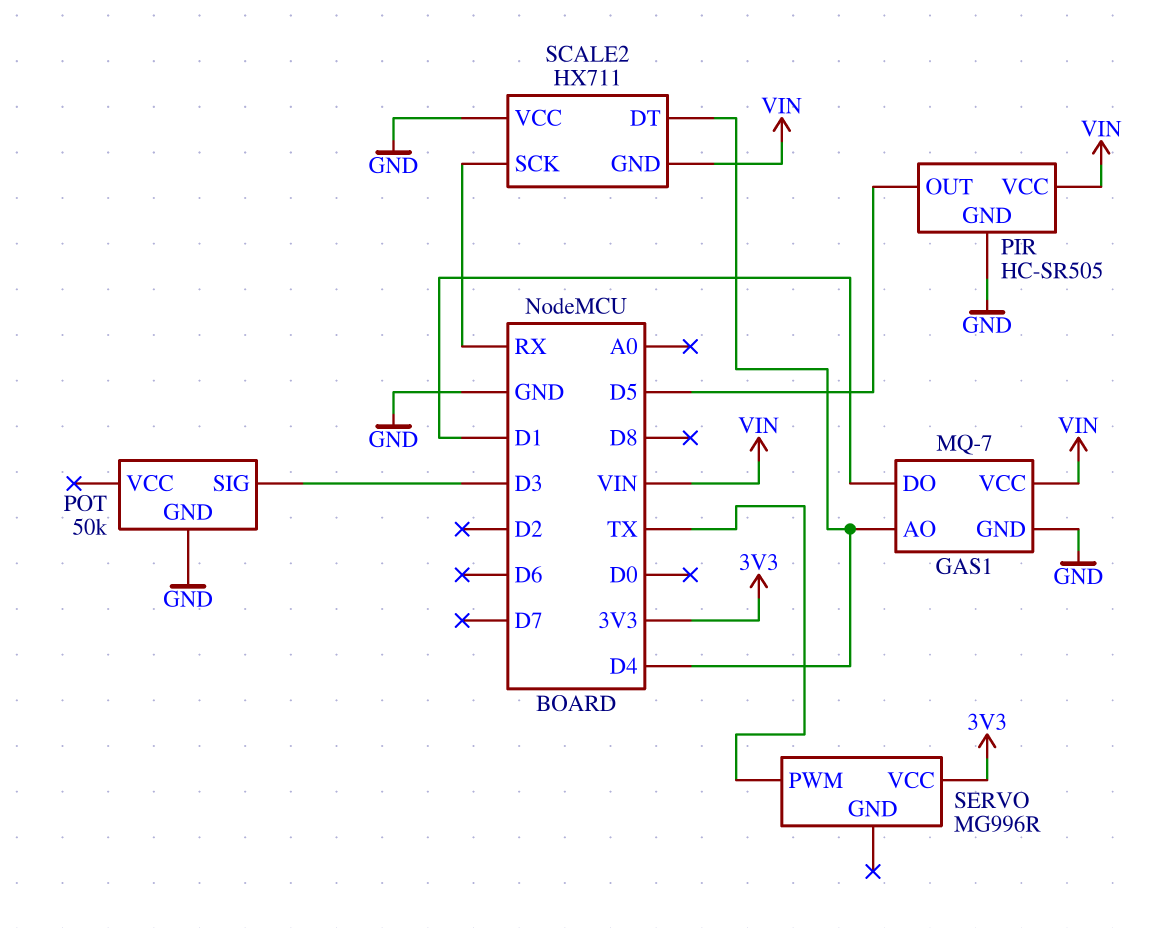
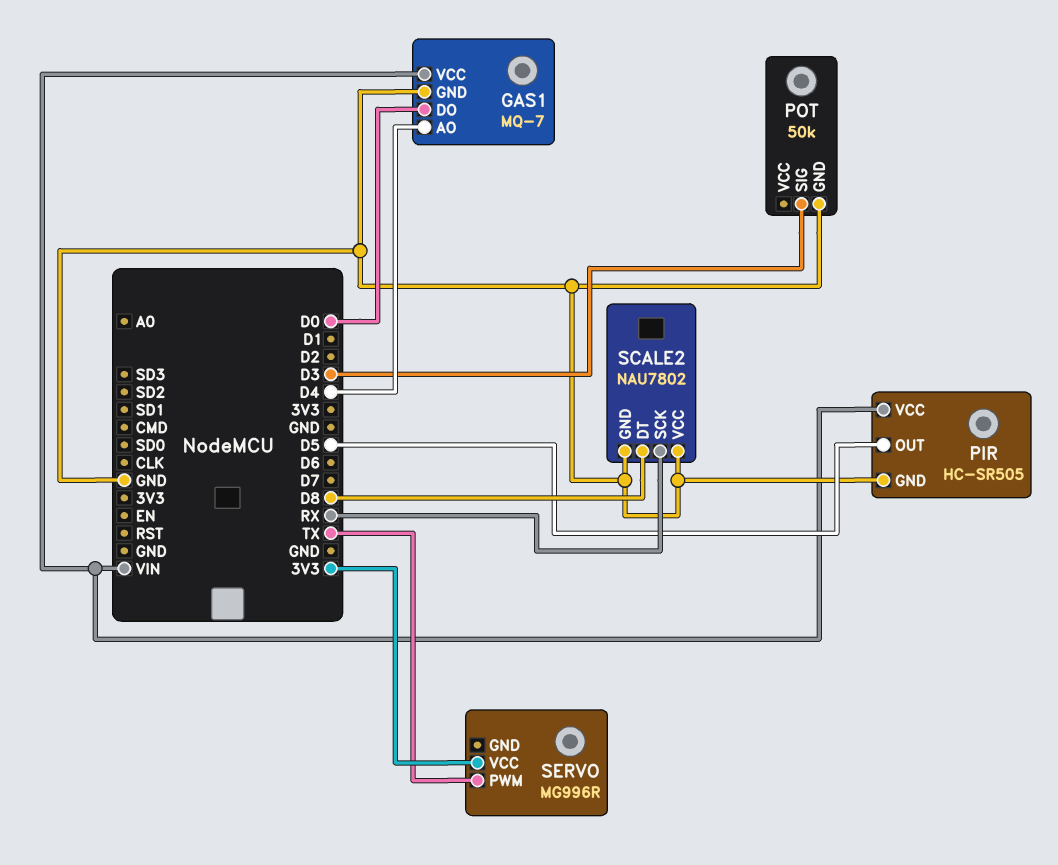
GAS1 pin DO: D1 -> D0
SCALE2: HX711 -> NAU7802
SCALE2 pin DT: D4 -> D8
SCALE2 pin GND: VIN -> GND

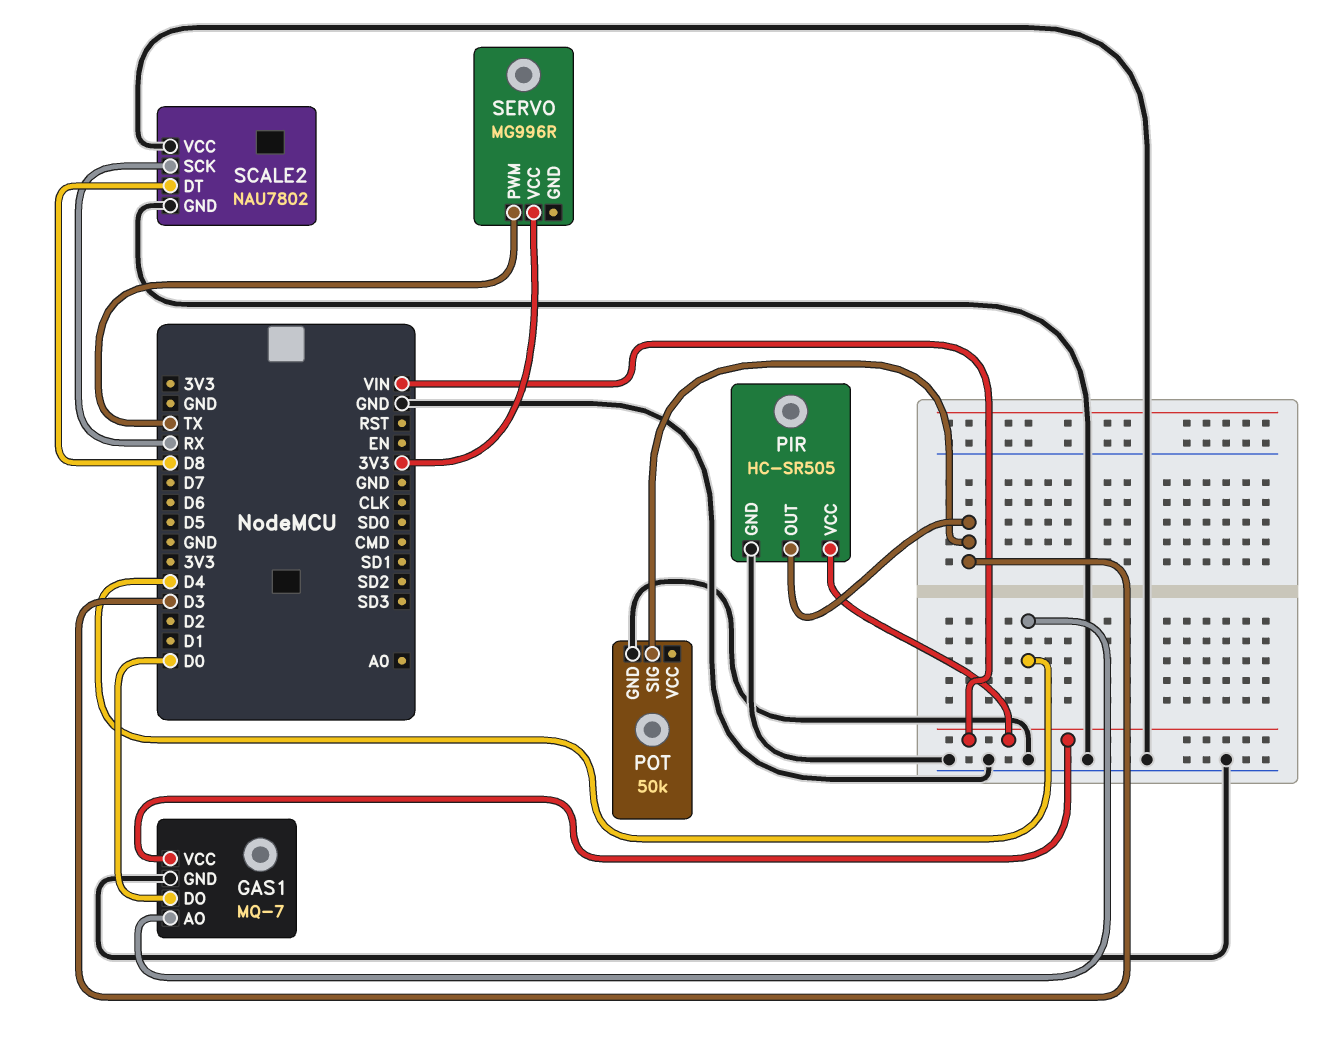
PIR pin OUT: D5 -> D3

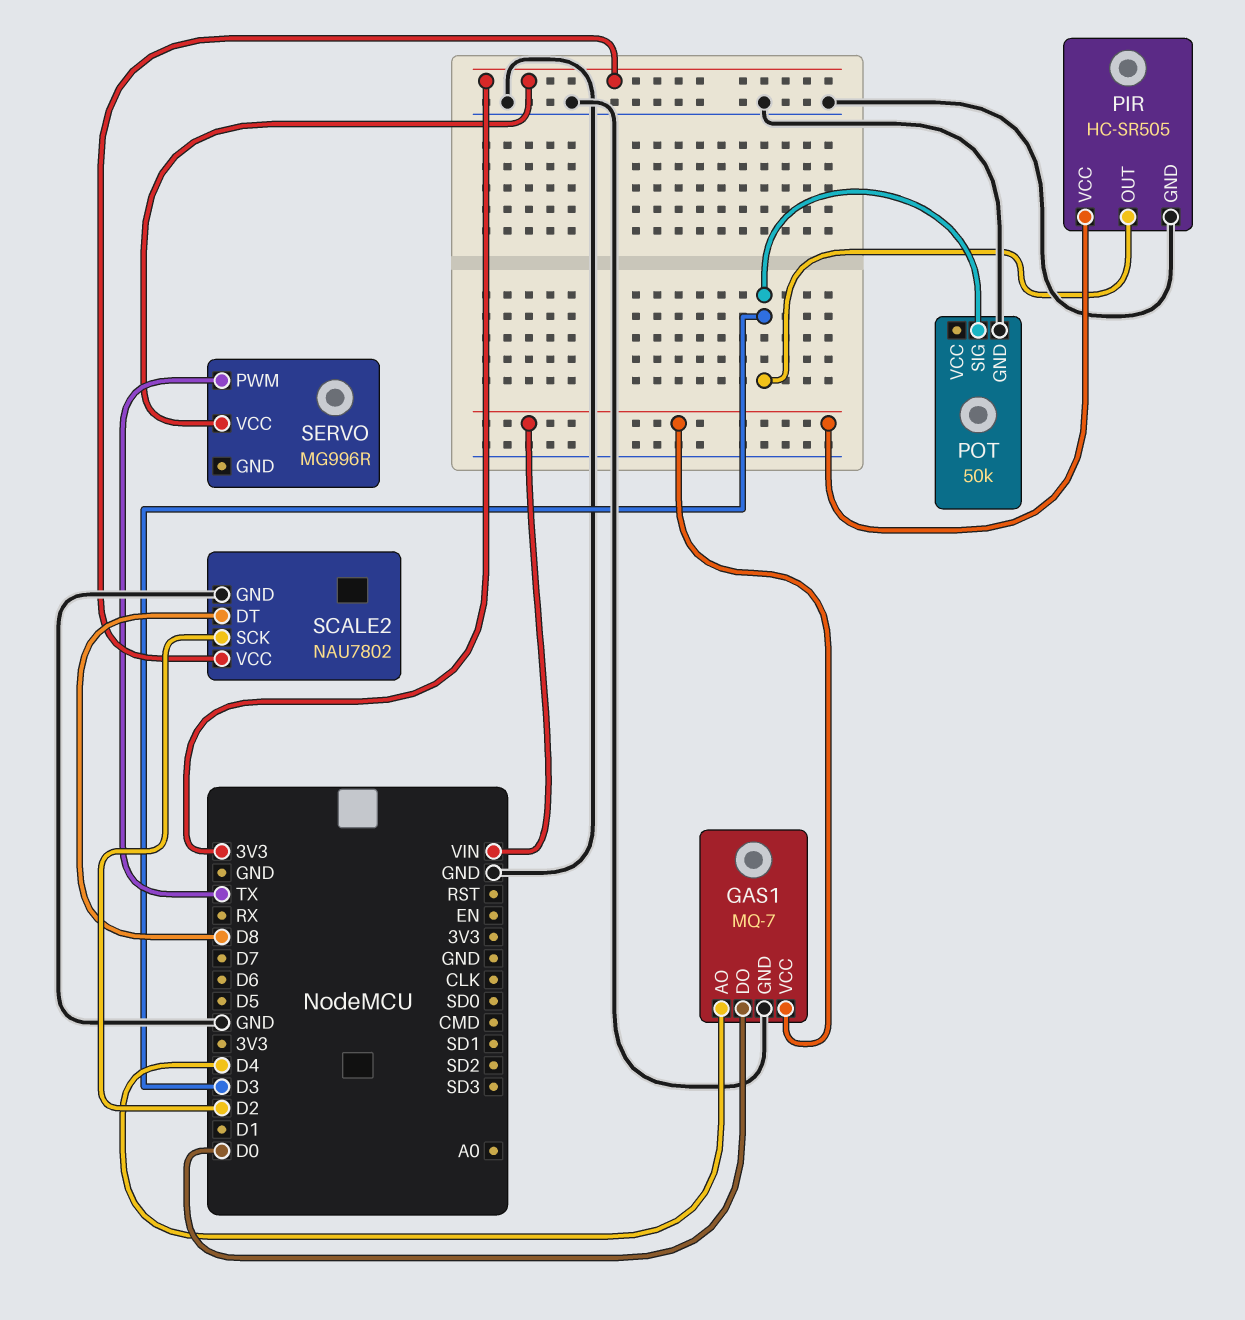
SCALE2 pin SCK: RX -> D2
SCALE2 pin VCC: GND -> 3V3

